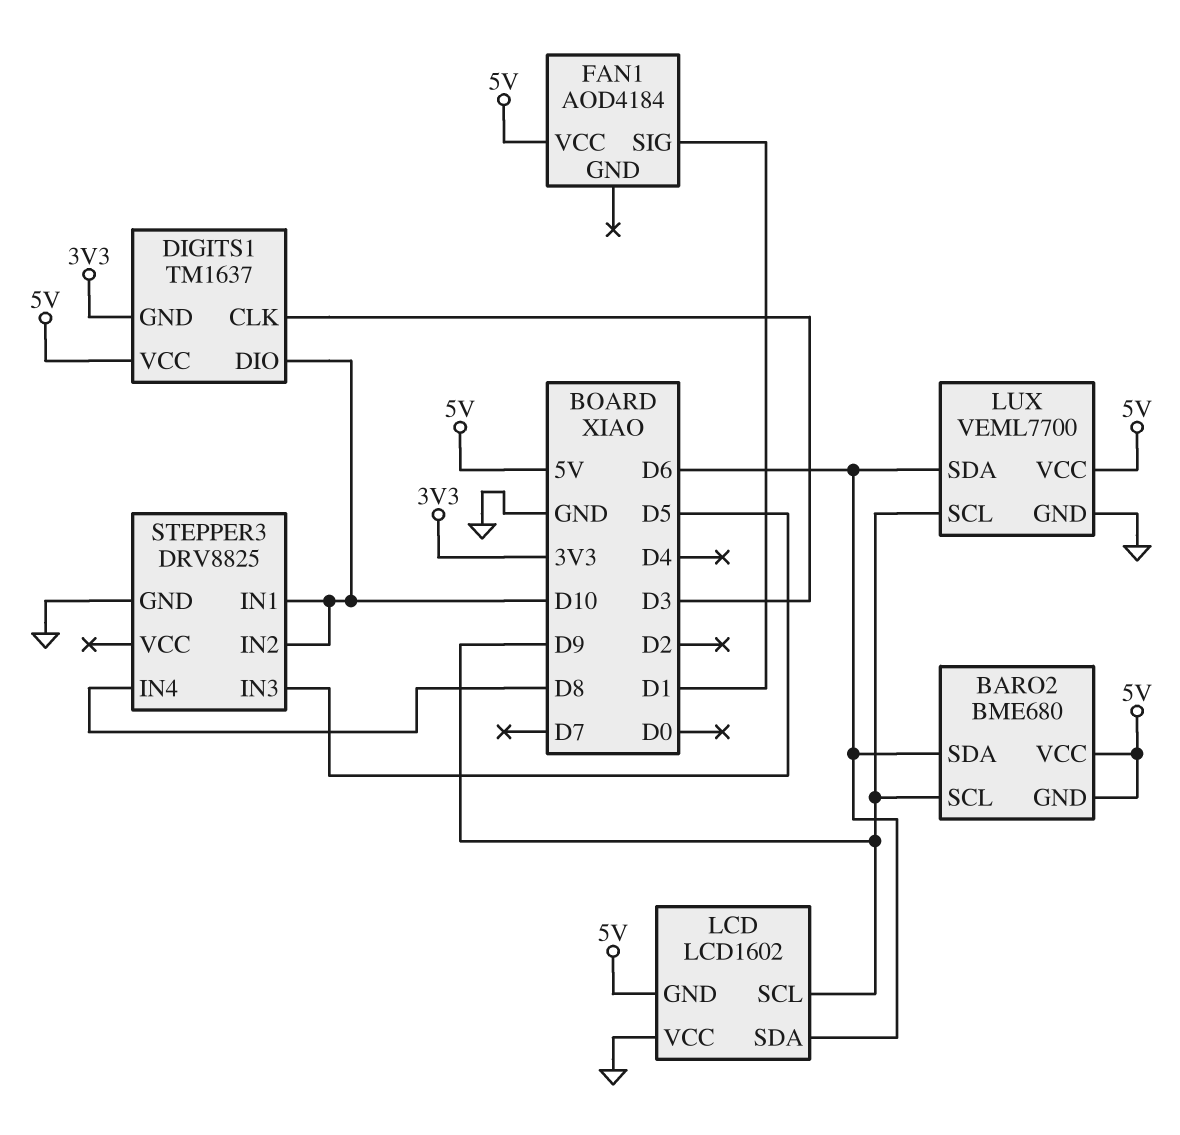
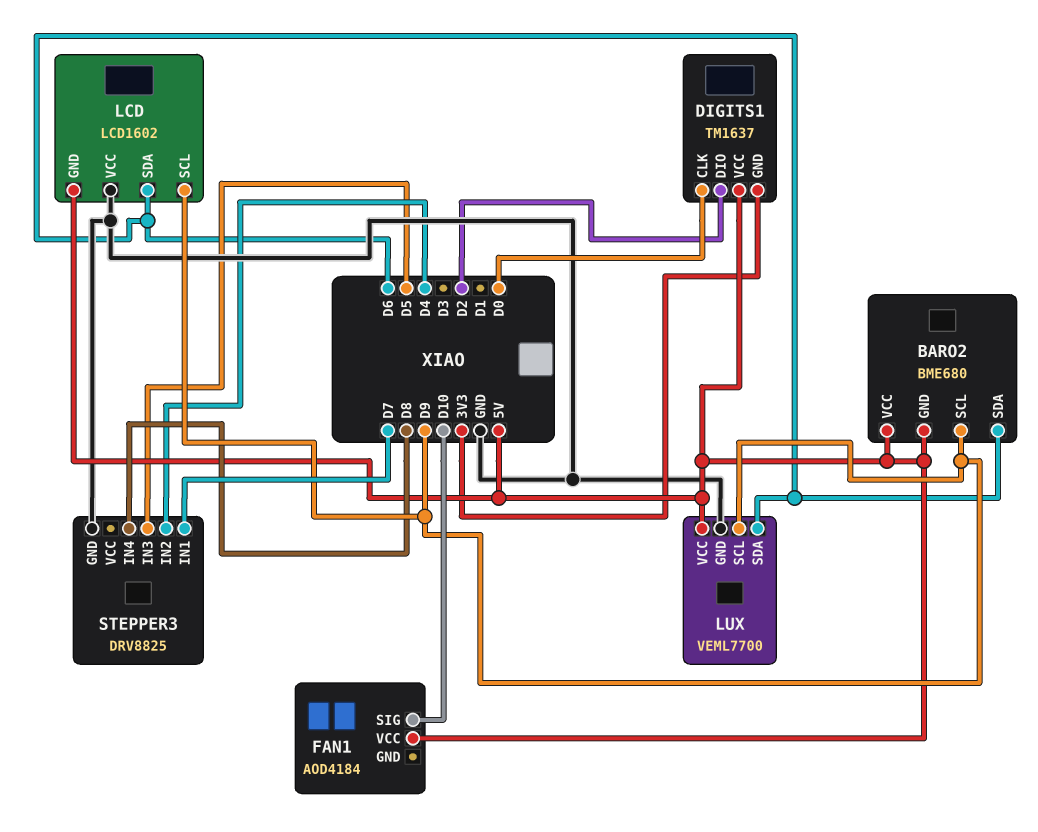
DIGITS1 pin CLK: D3 -> D0
DIGITS1 pin DIO: D10 -> D2
FAN1 pin SIG: D1 -> D10
STEPPER3 pin IN1: D10 -> D7
STEPPER3 pin IN2: D10 -> D4

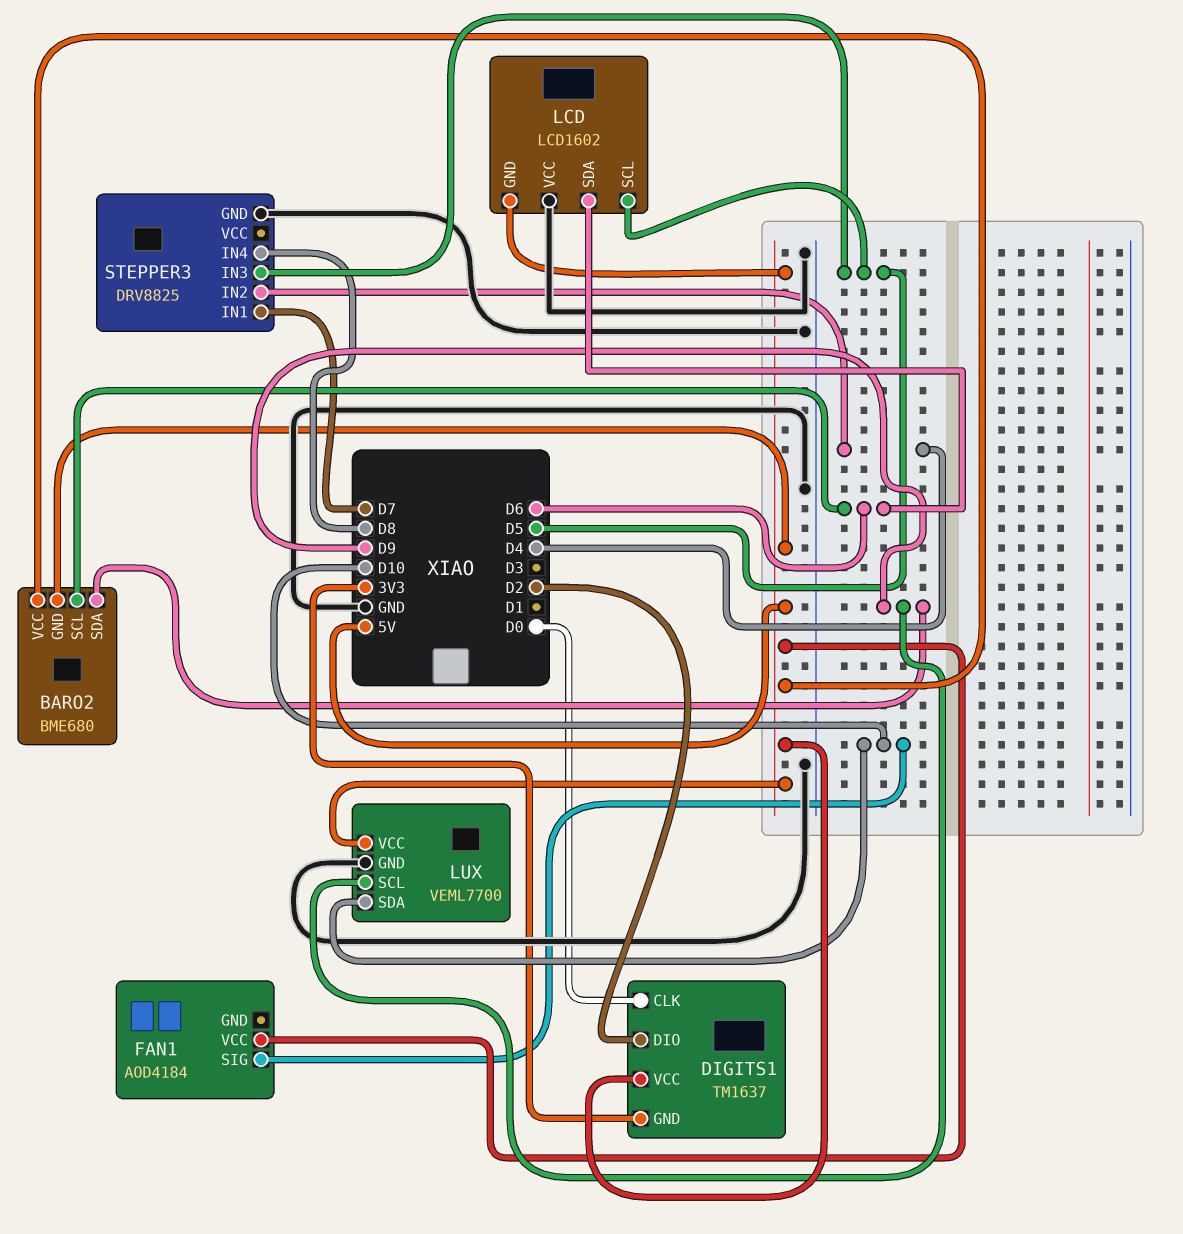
BARO2 pin SCL: D9 -> D6
BARO2 pin SDA: D6 -> D9
LCD pin SCL: D9 -> D5
LUX pin SDA: D6 -> D10

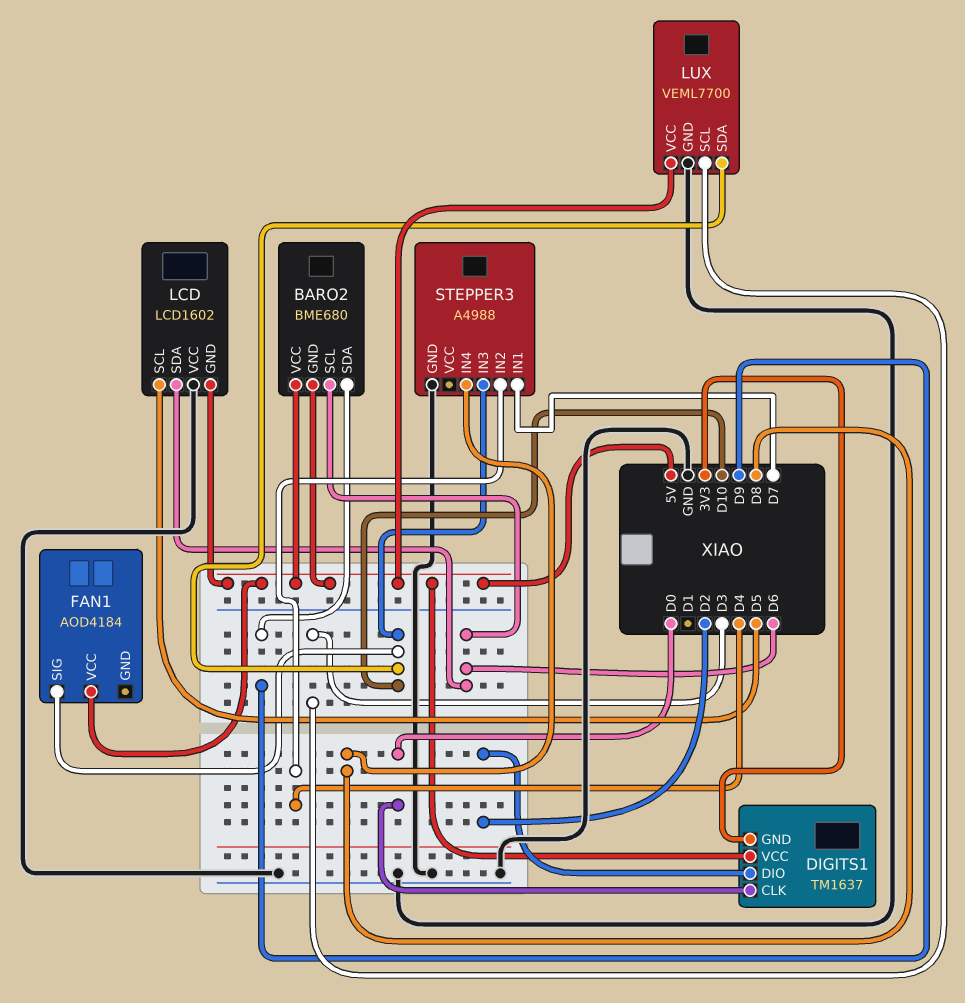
LUX pin SCL: D9 -> D3
STEPPER3: DRV8825 -> A4988
STEPPER3 pin IN3: D5 -> D10

